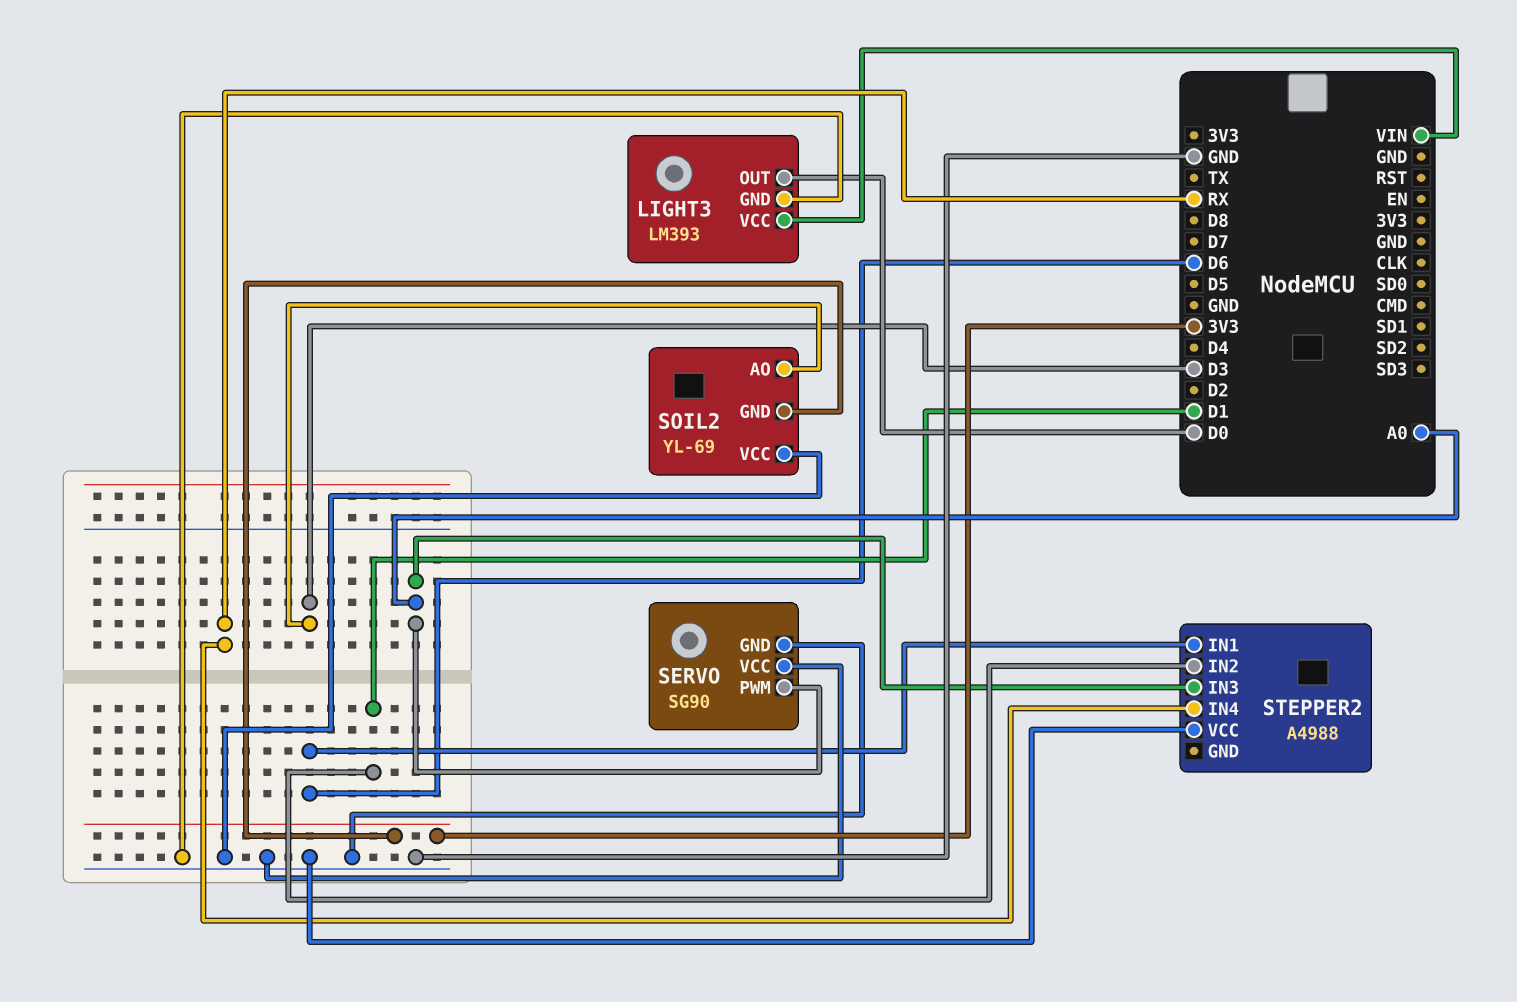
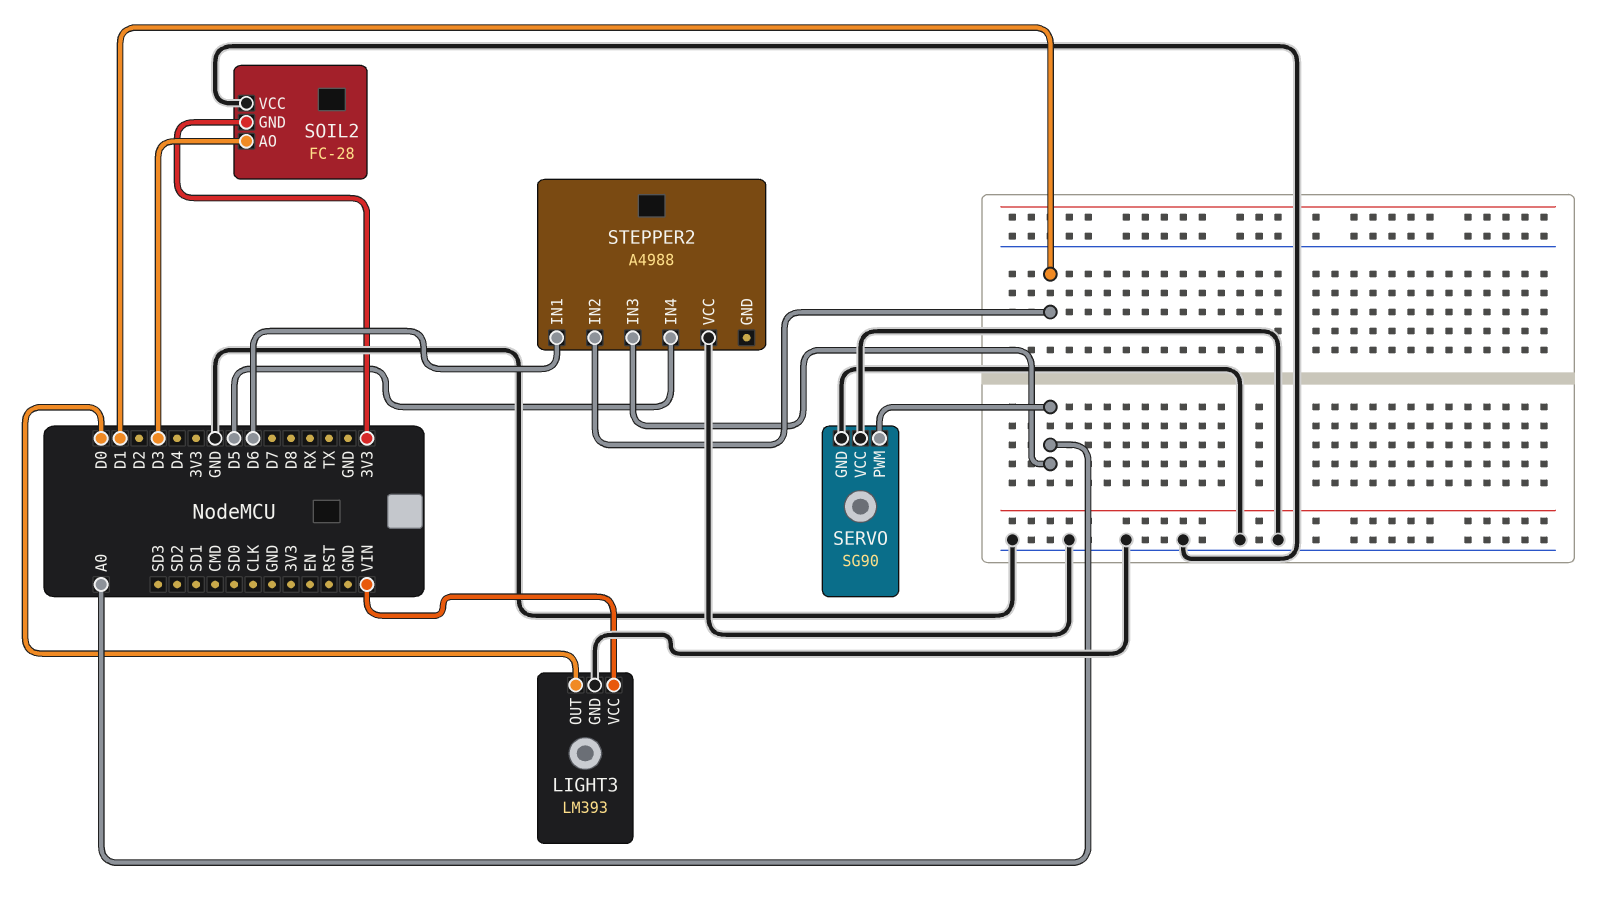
SOIL2: YL-69 -> FC-28
STEPPER2 pin IN4: RX -> D5

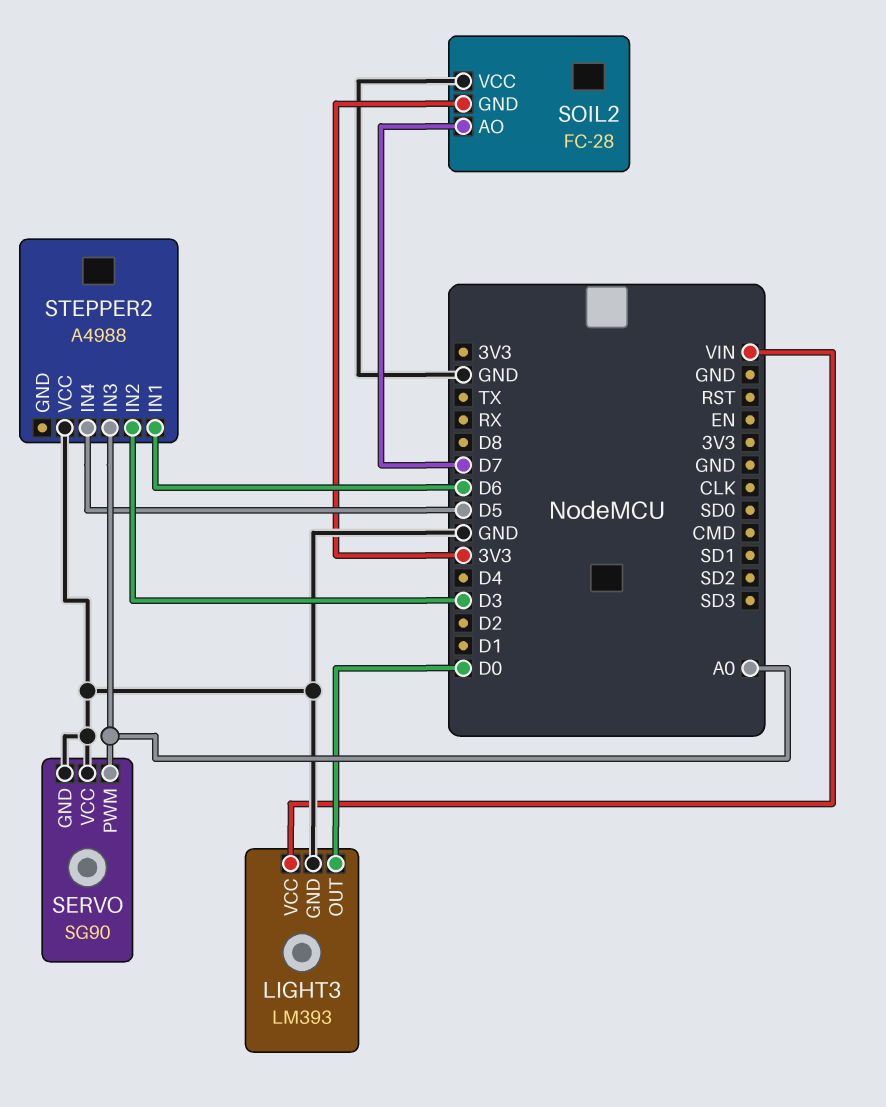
SOIL2 pin AO: D3 -> D7
STEPPER2 pin IN2: D1 -> D3

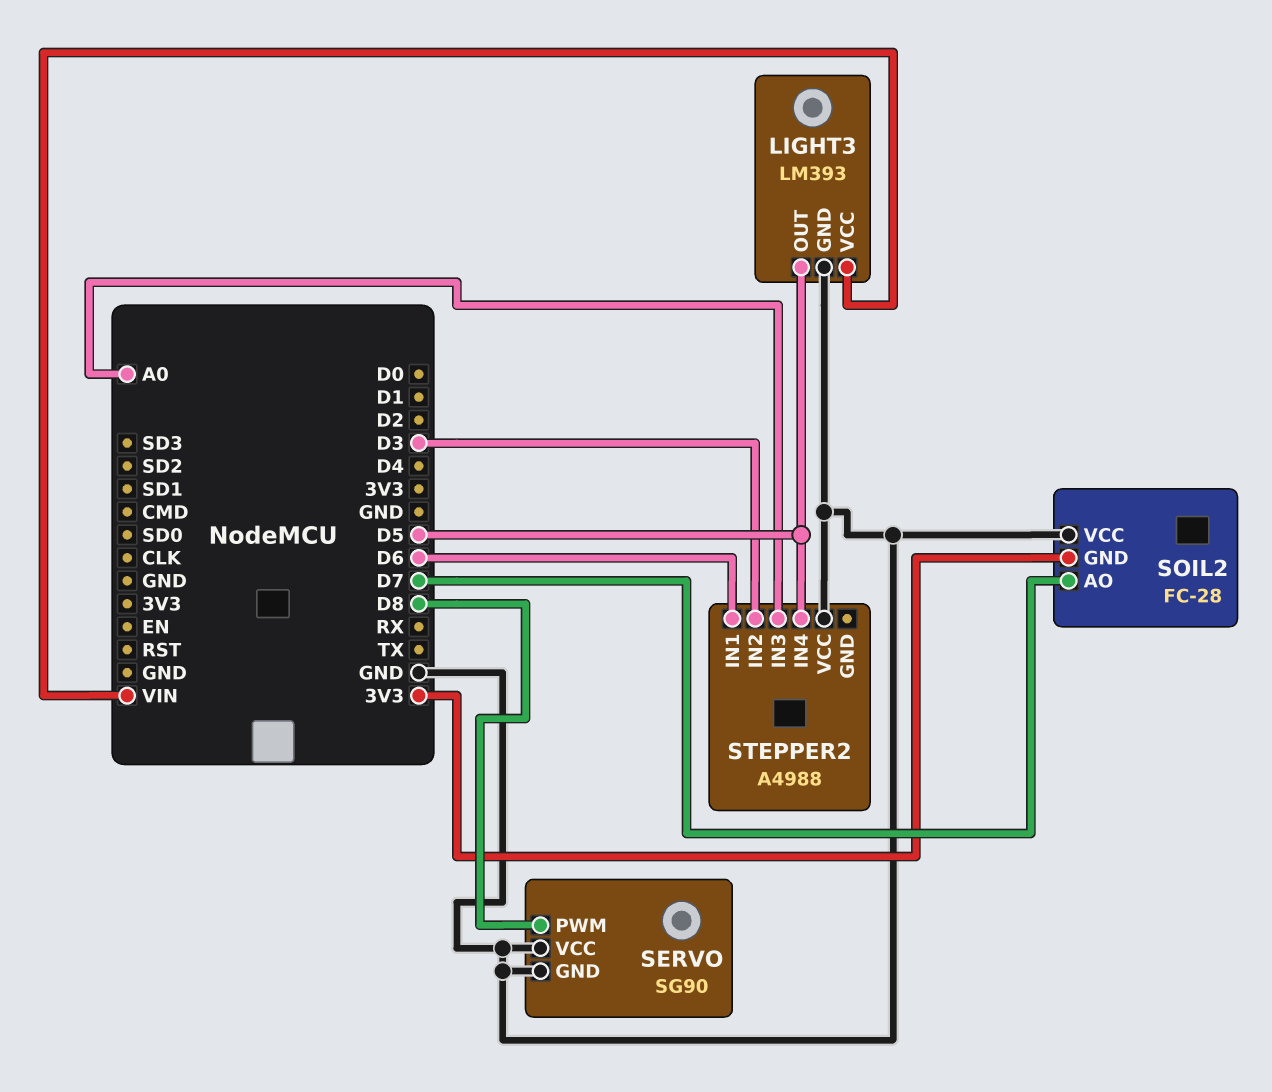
LIGHT3 pin OUT: D0 -> D5
SERVO pin PWM: A0 -> D8

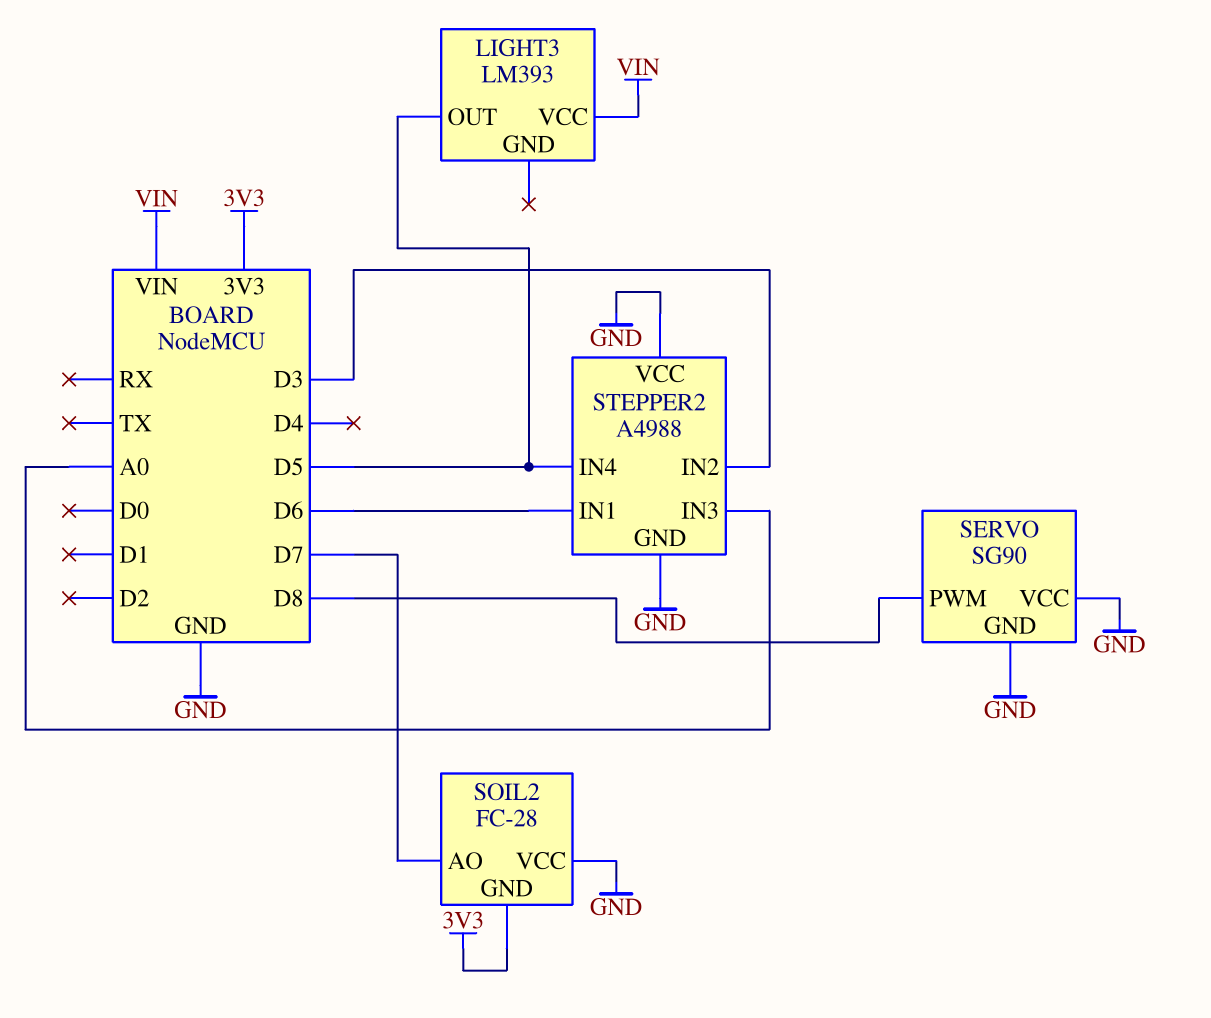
LIGHT3 pin GND: GND -> none
STEPPER2 pin GND: none -> GND

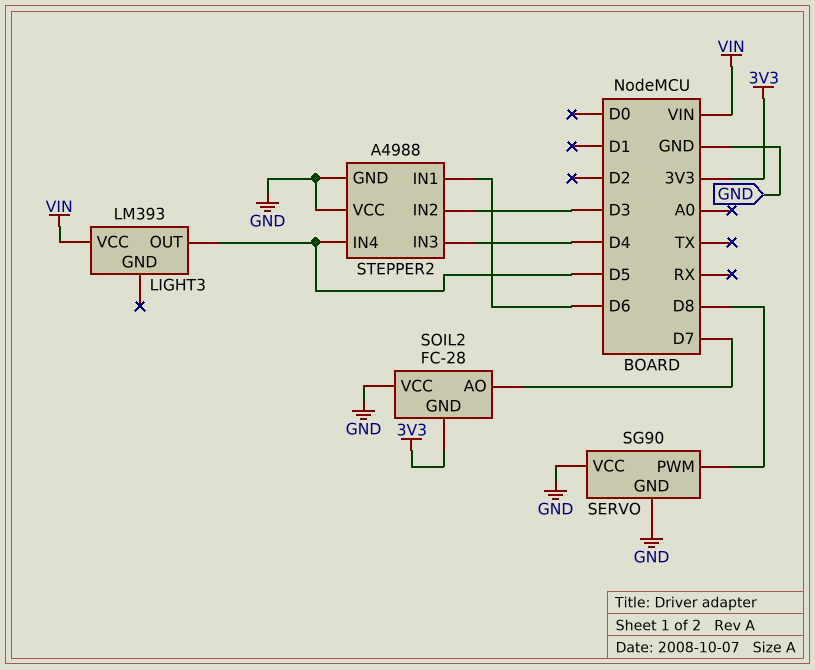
STEPPER2 pin IN3: A0 -> D4

